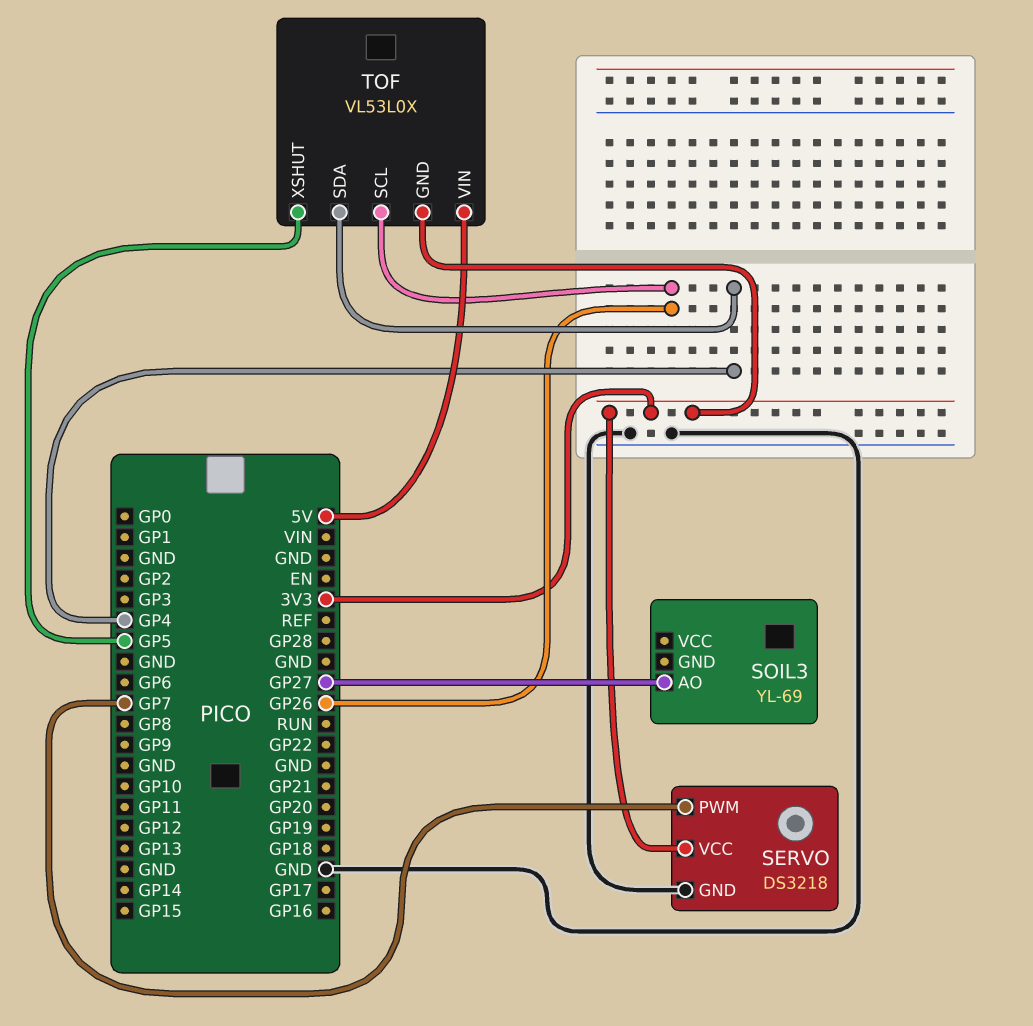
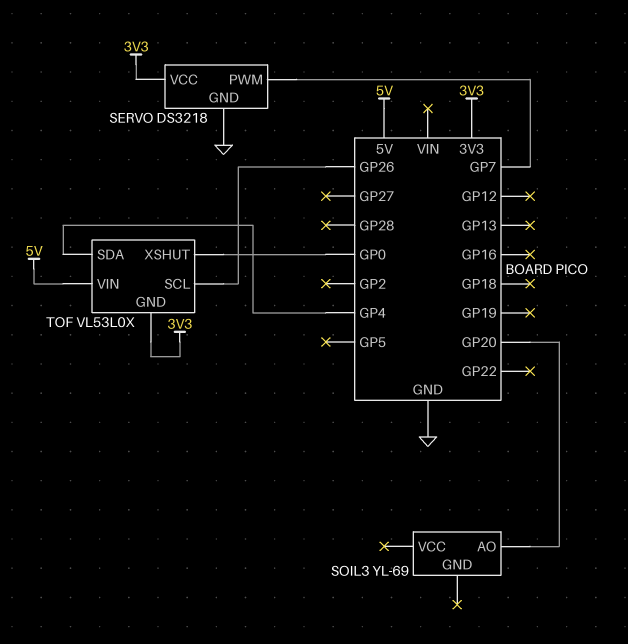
SOIL3 pin AO: GP27 -> GP20
TOF pin XSHUT: GP5 -> GP0

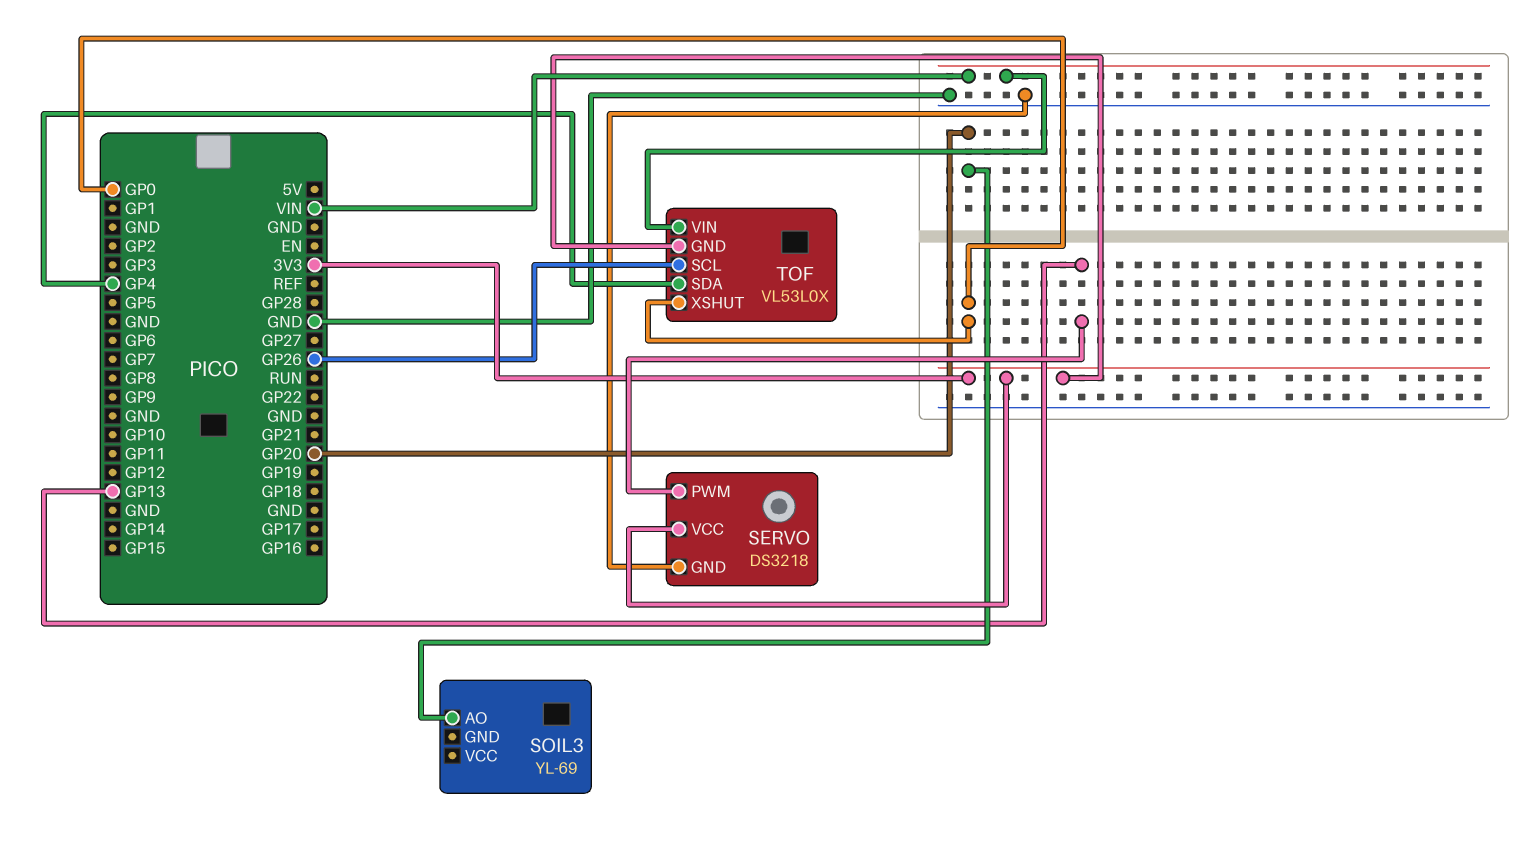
SERVO pin PWM: GP7 -> GP13
TOF pin VIN: 5V -> VIN

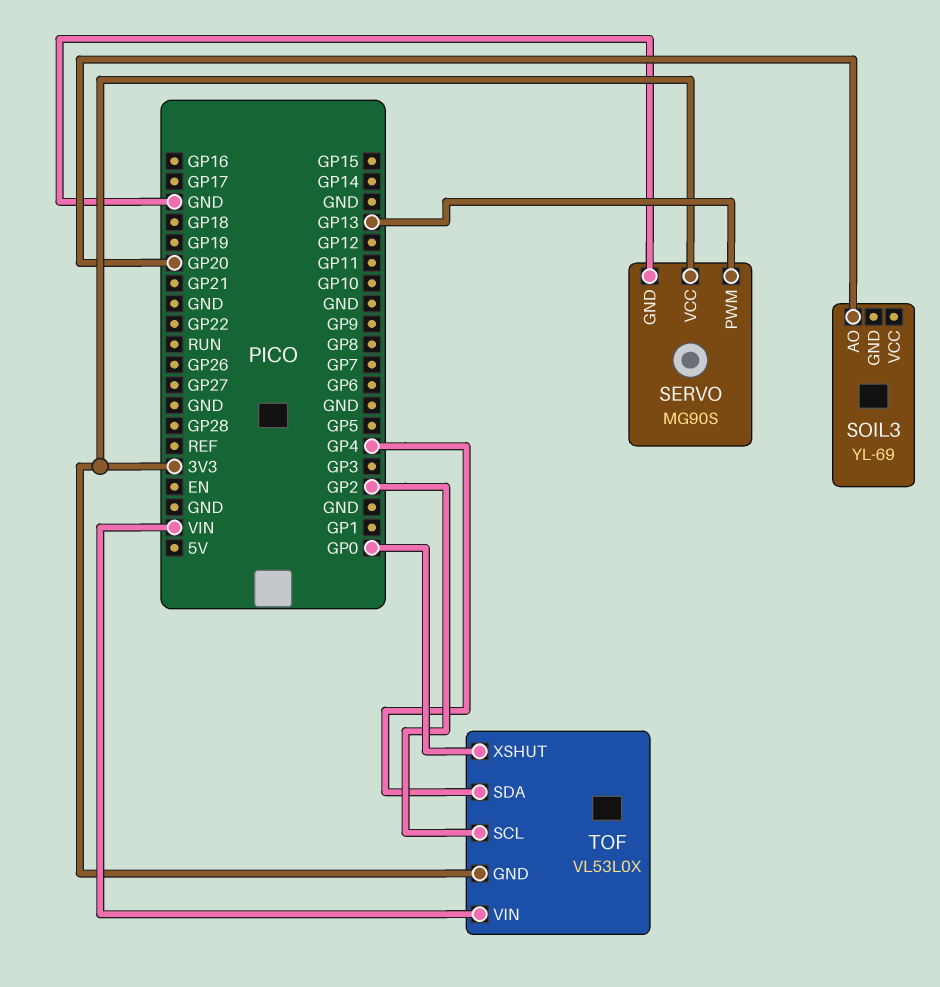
SERVO: DS3218 -> MG90S
TOF pin SCL: GP26 -> GP2

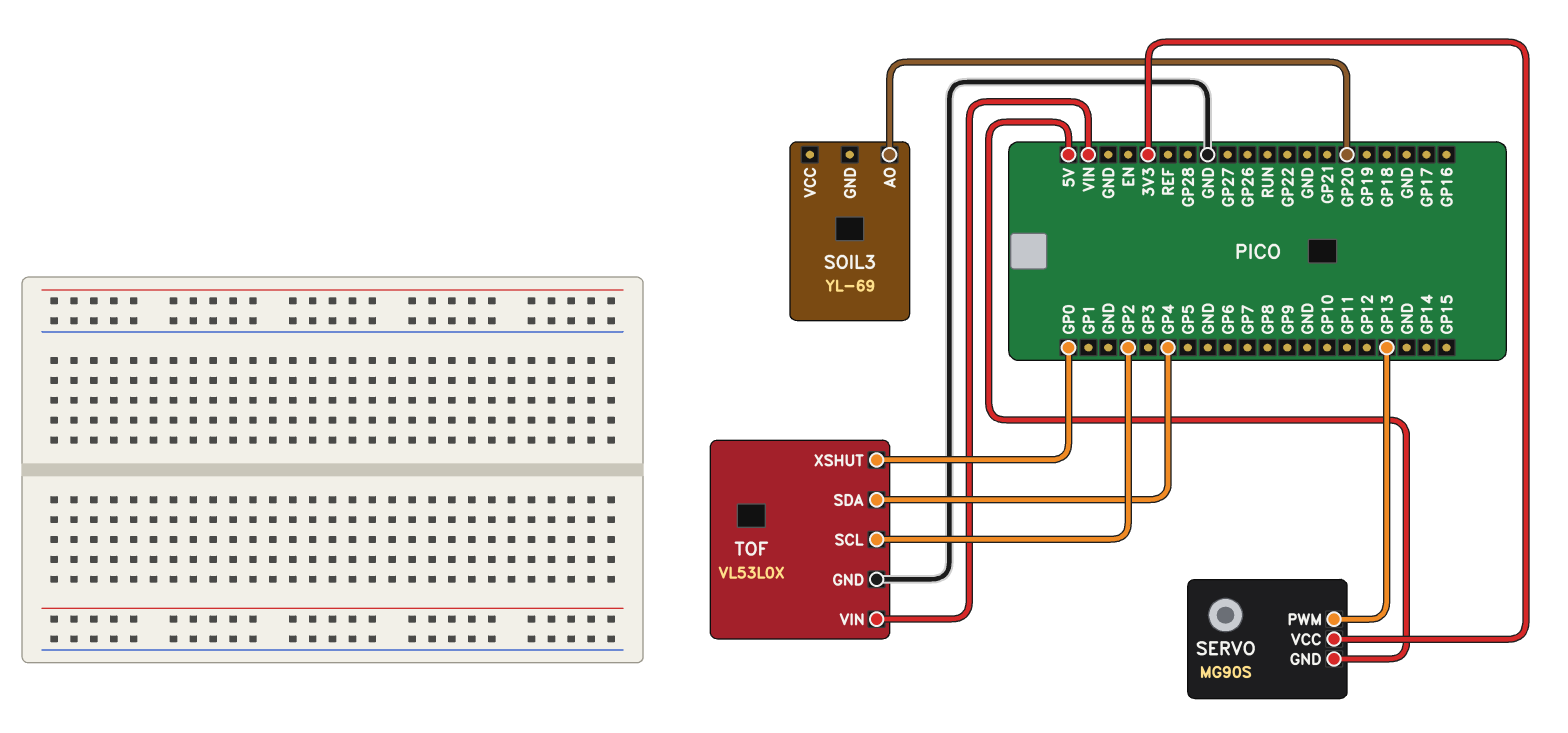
SERVO pin GND: GND -> 5V
TOF pin GND: 3V3 -> GND

